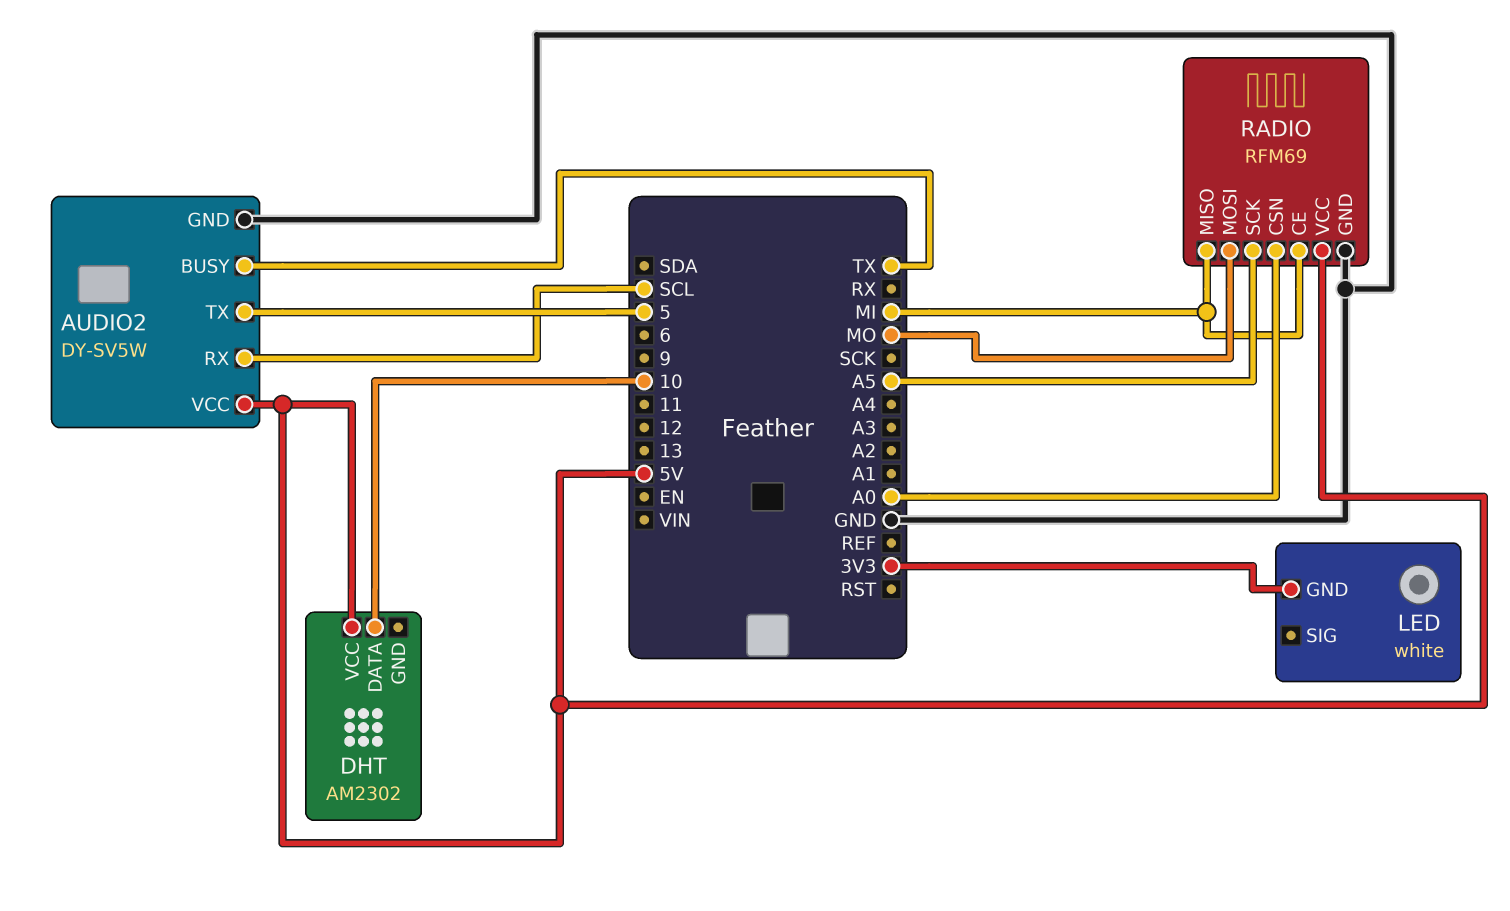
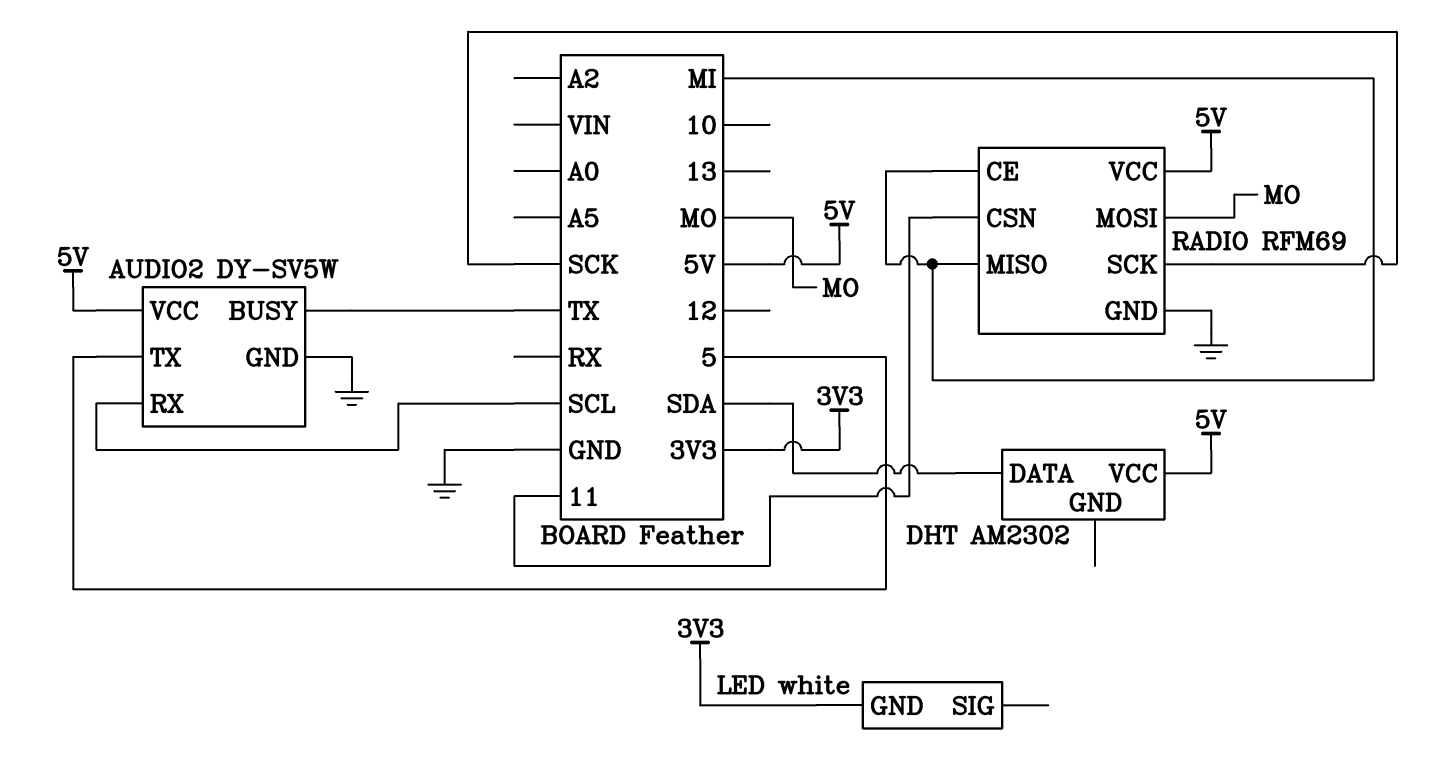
DHT pin DATA: 10 -> SDA
RADIO pin CSN: A0 -> 11
RADIO pin SCK: A5 -> SCK

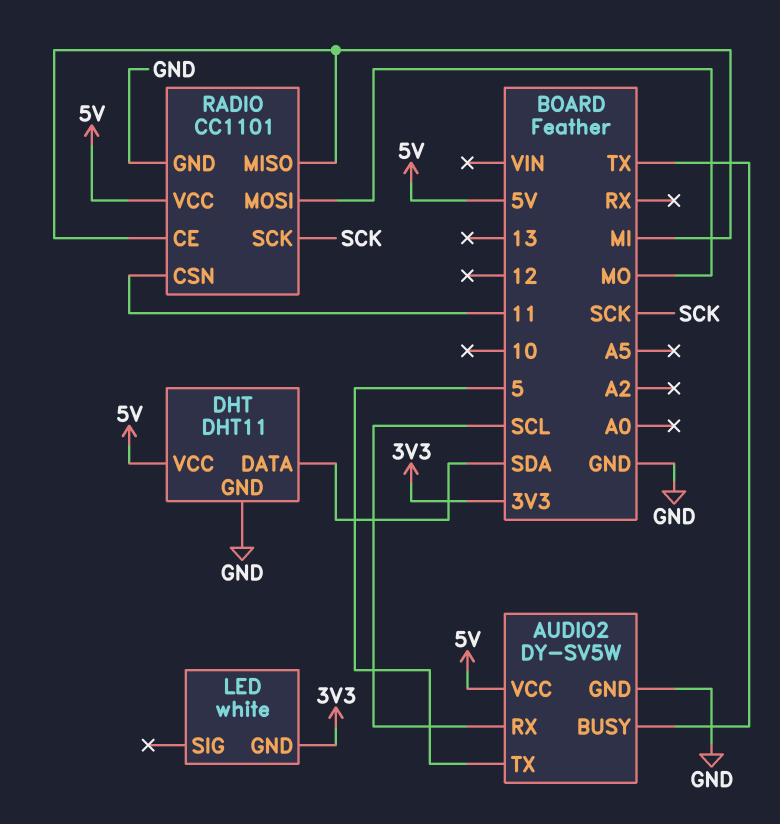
DHT: AM2302 -> DHT11
DHT pin GND: none -> GND
RADIO: RFM69 -> CC1101

